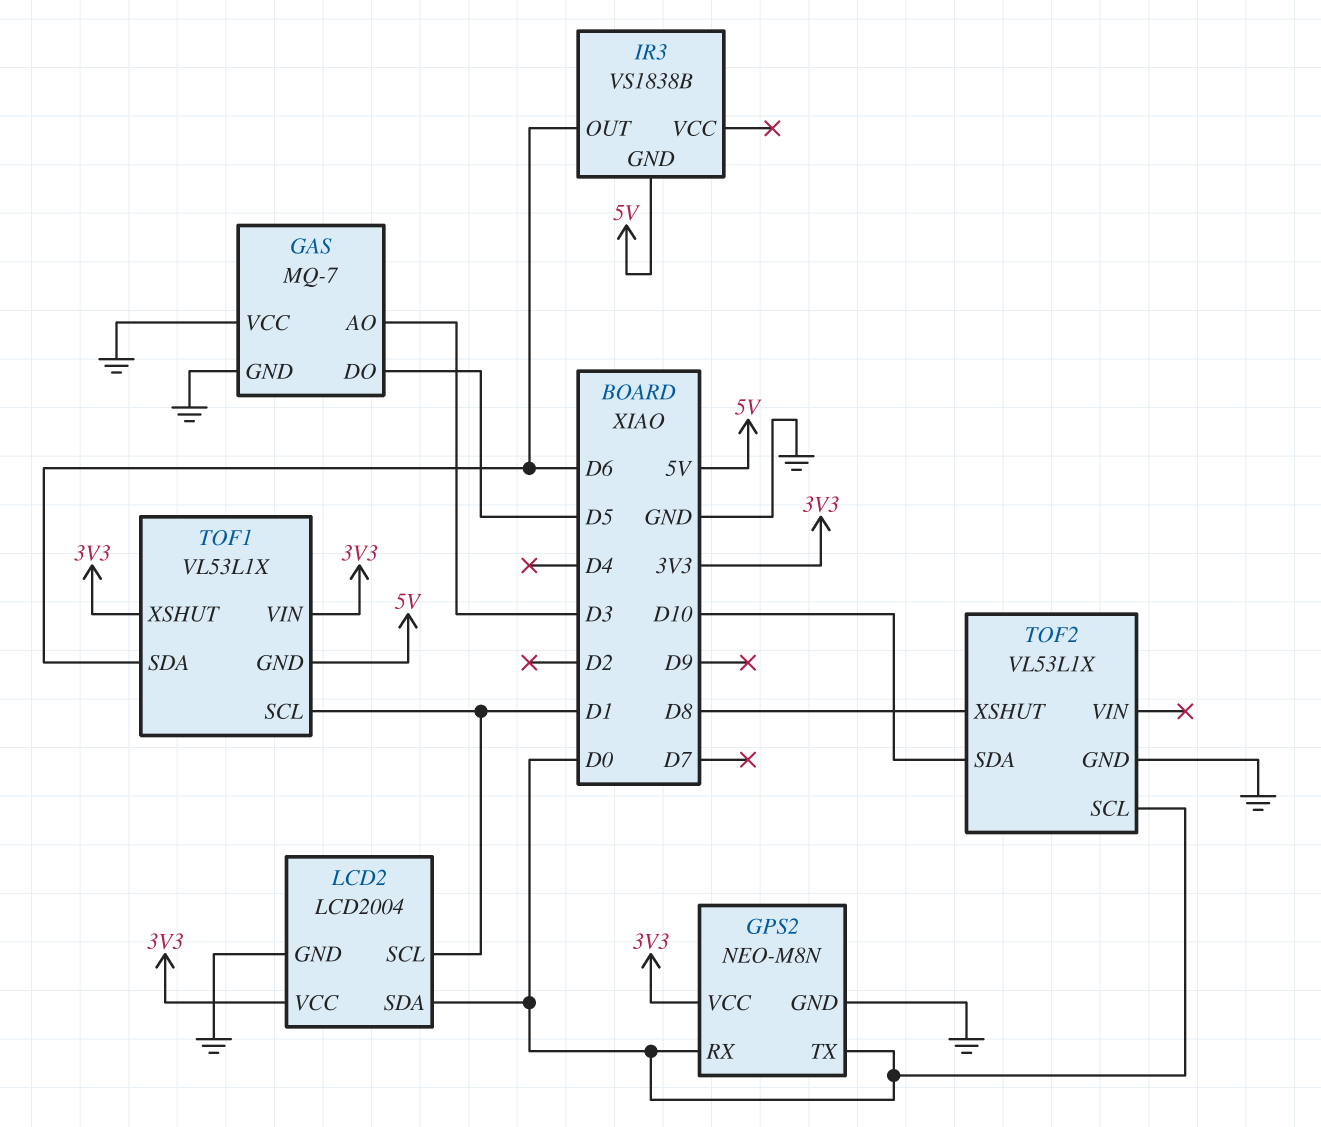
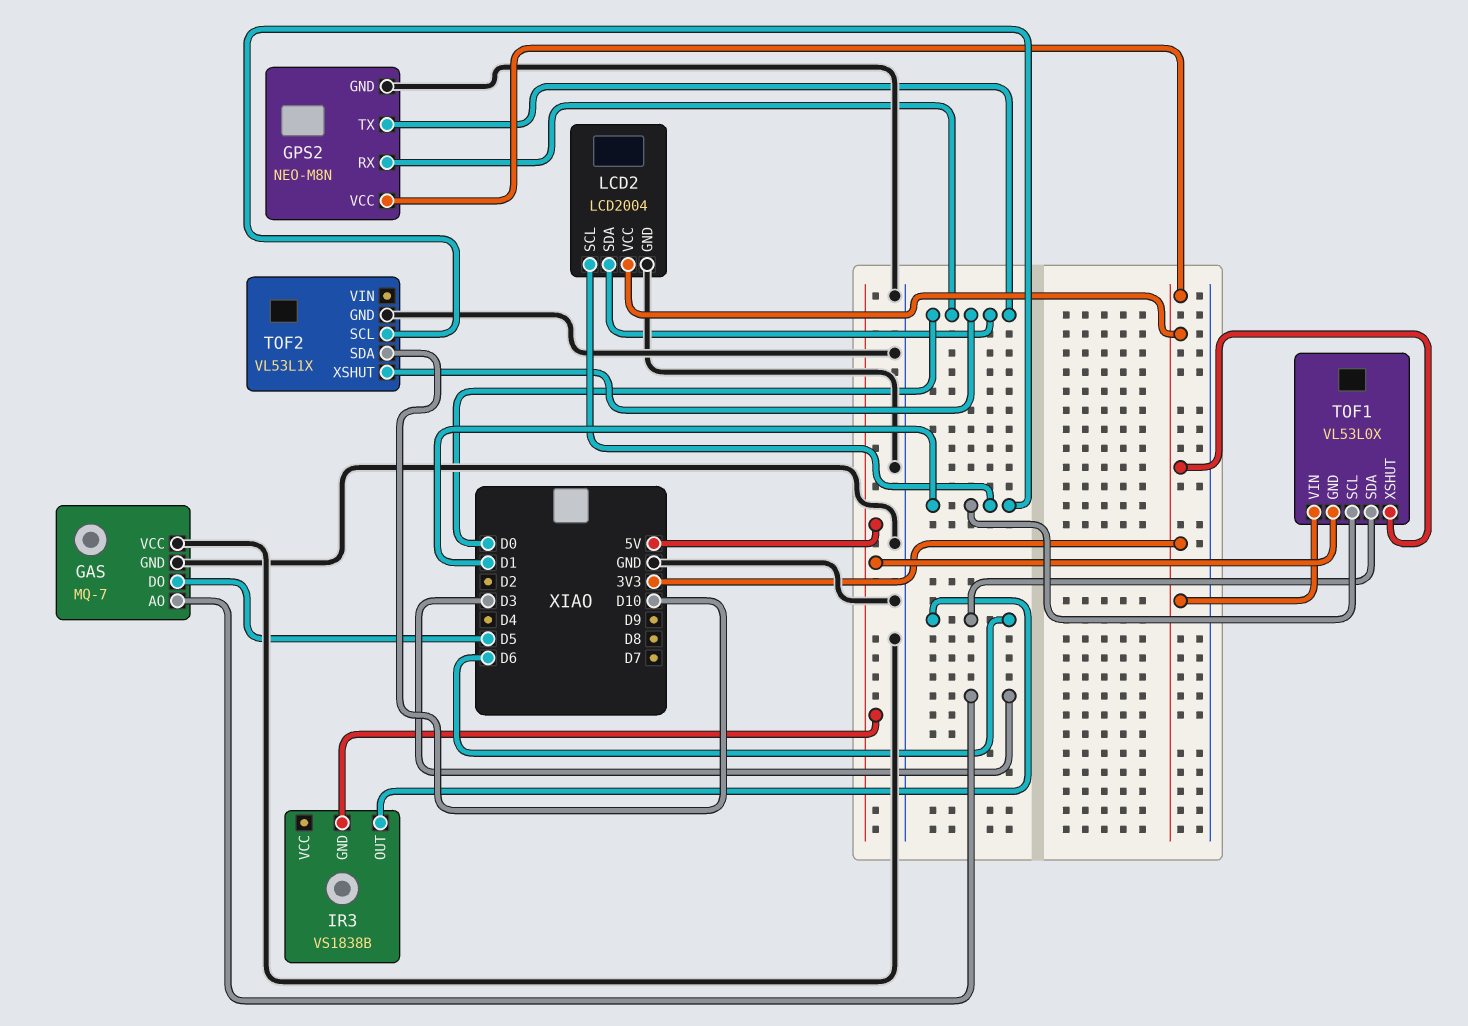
TOF1: VL53L1X -> VL53L0X
TOF2 pin SCL: D0 -> D1
TOF2 pin XSHUT: D8 -> D0

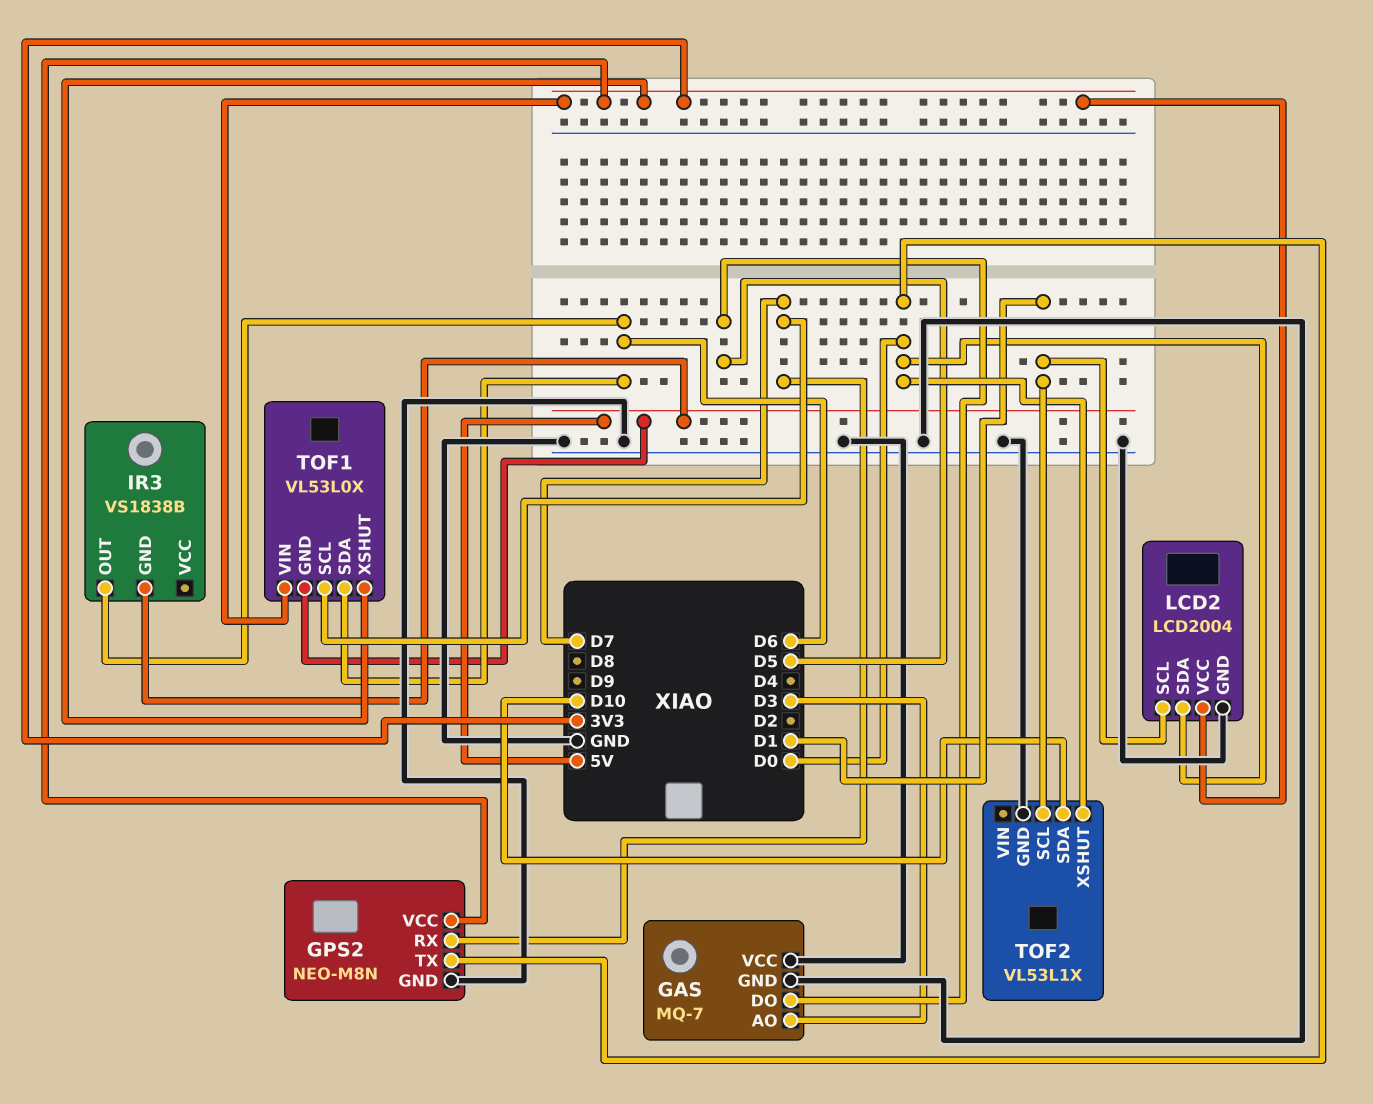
GPS2 pin RX: D0 -> D7
TOF1 pin SCL: D1 -> D7

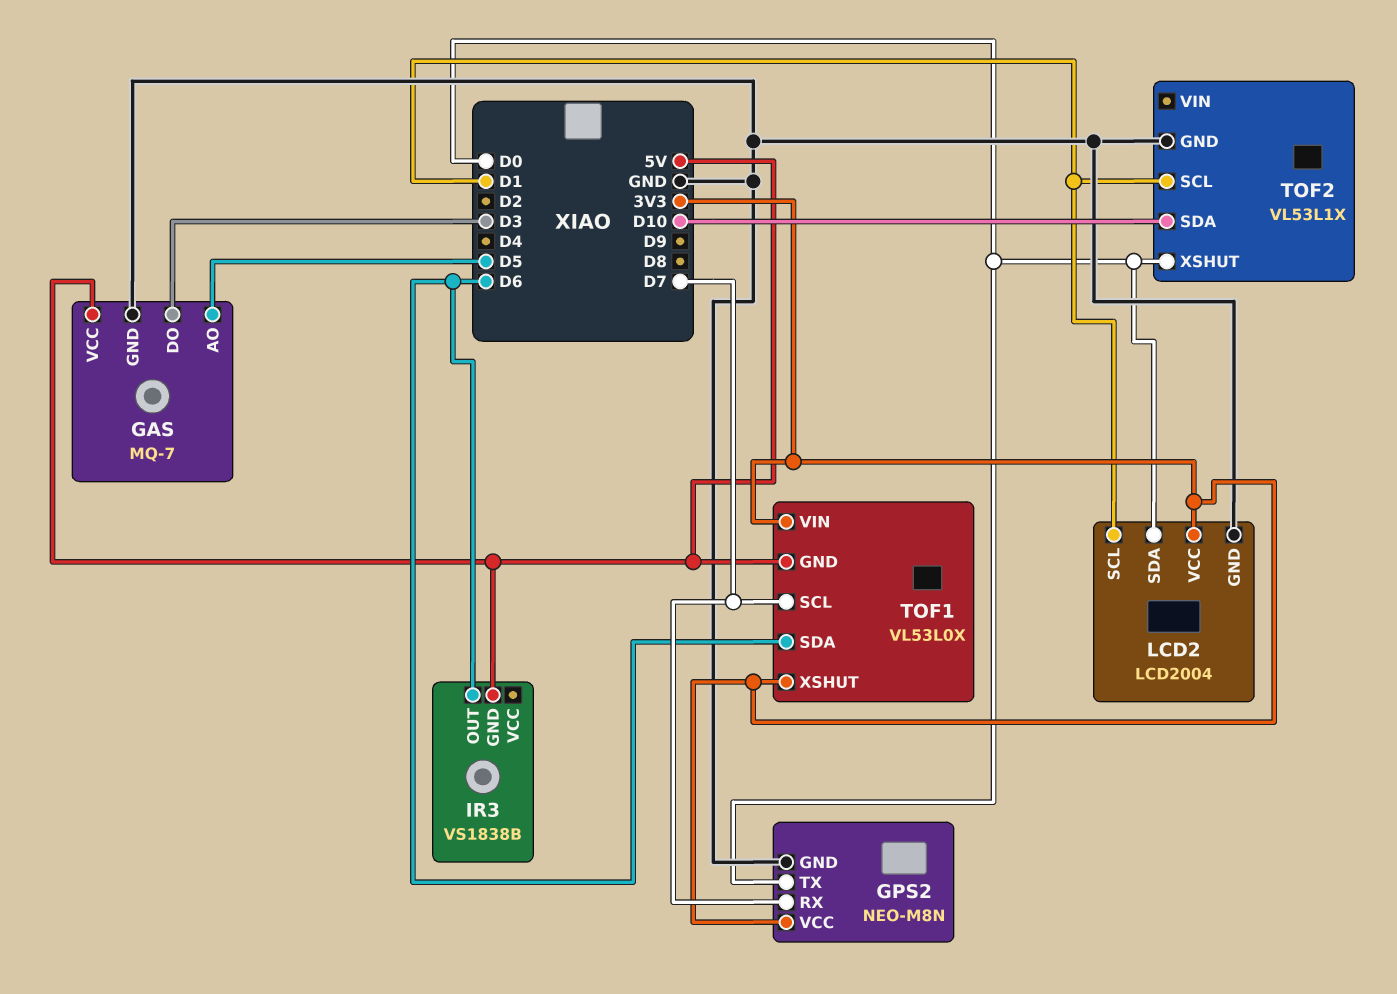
GAS pin AO: D3 -> D5
GAS pin DO: D5 -> D3
GAS pin VCC: GND -> 5V

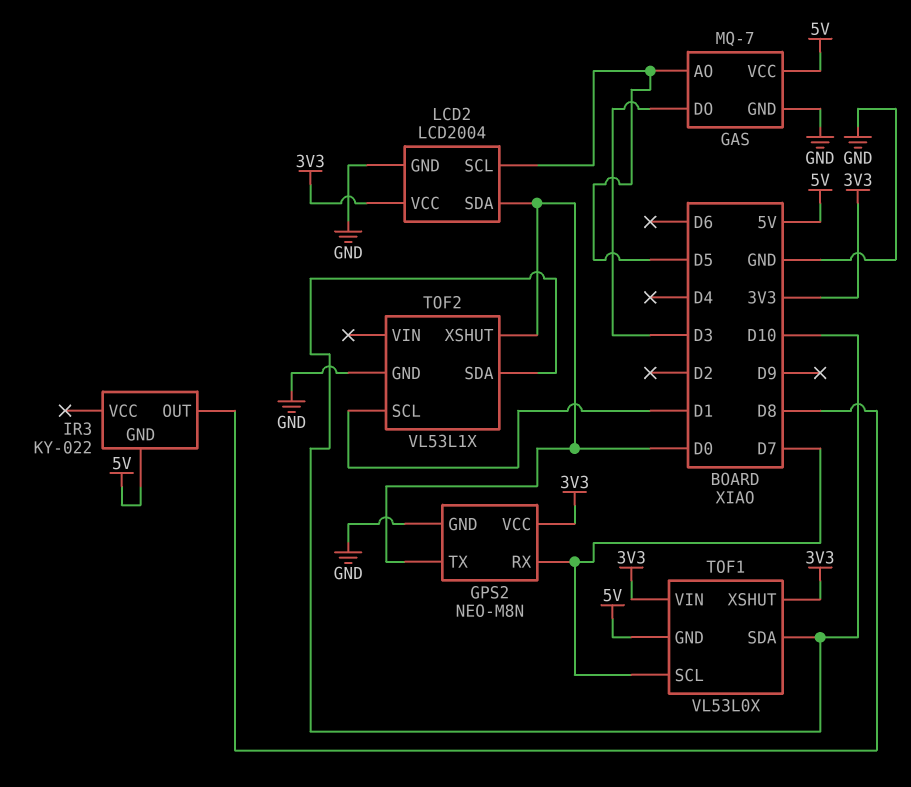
IR3: VS1838B -> KY-022
IR3 pin OUT: D6 -> D8
LCD2 pin SCL: D1 -> D5
TOF1 pin SDA: D6 -> D10

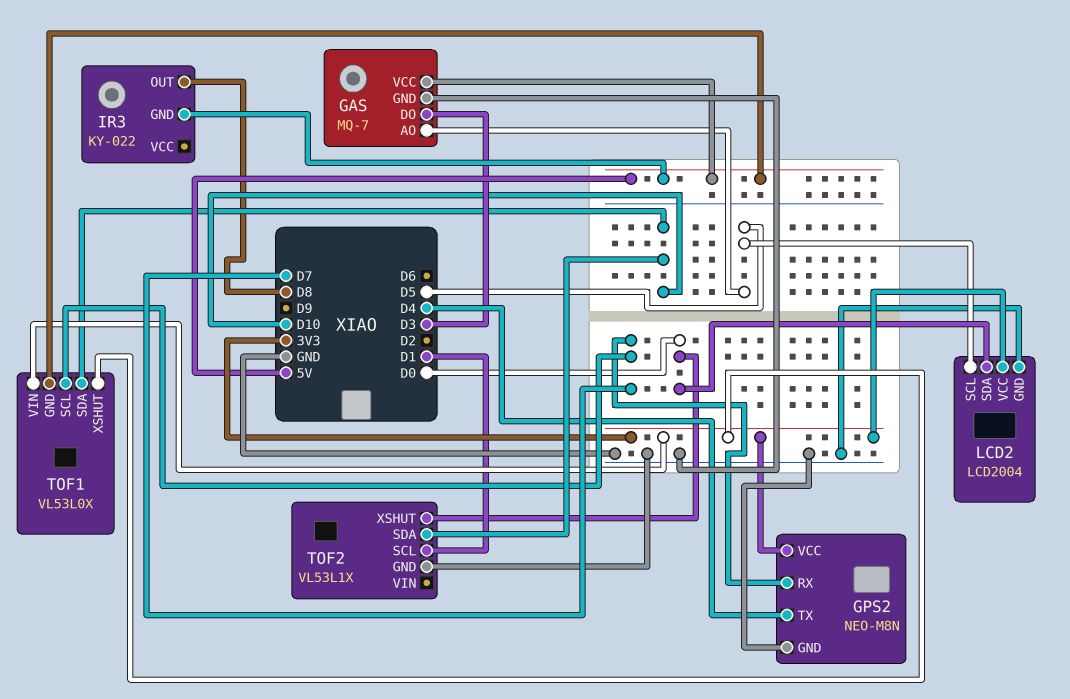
GPS2 pin TX: D0 -> D4

